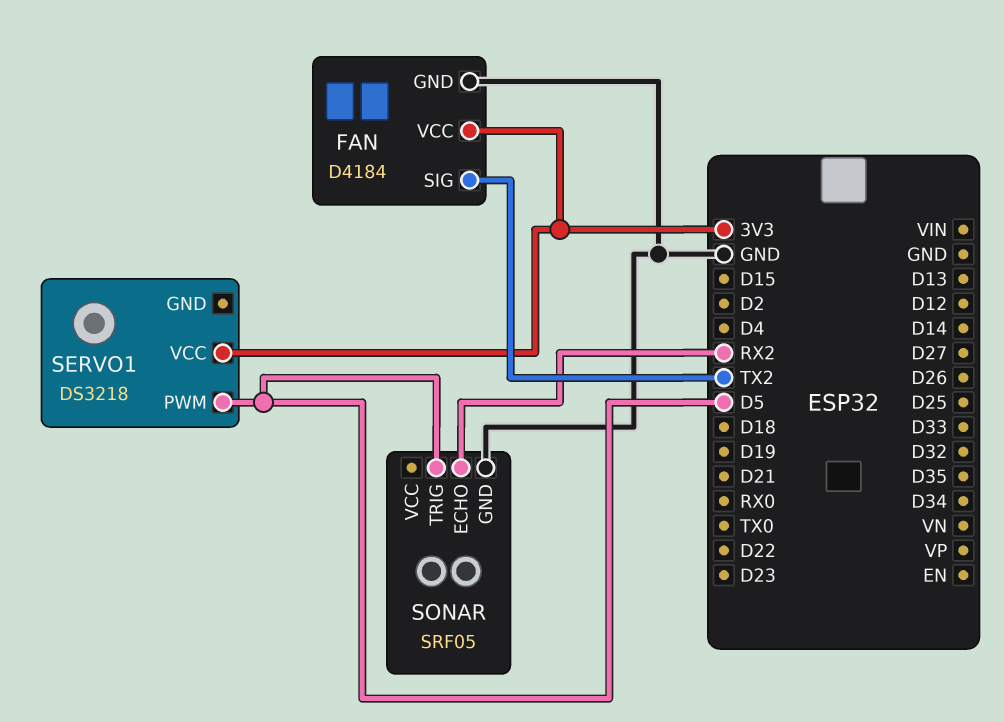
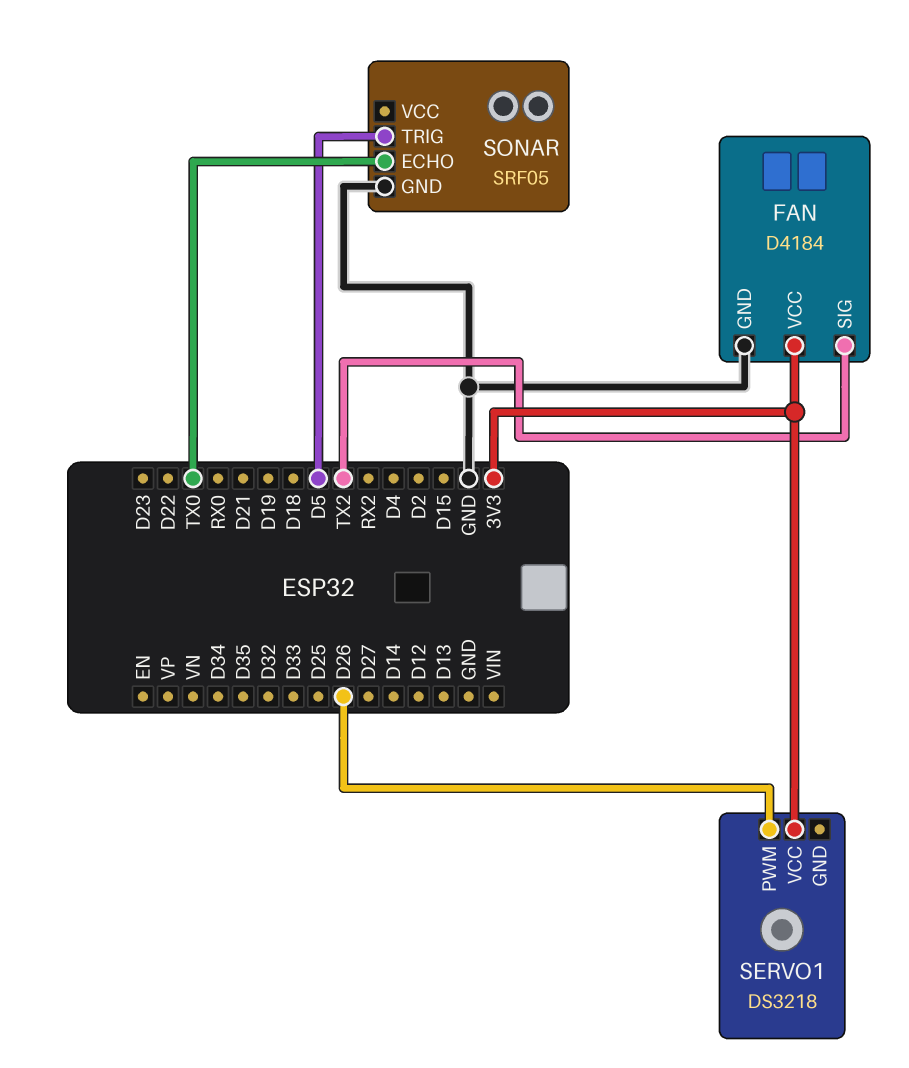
SERVO1 pin PWM: D5 -> D26
SONAR pin ECHO: RX2 -> TX0

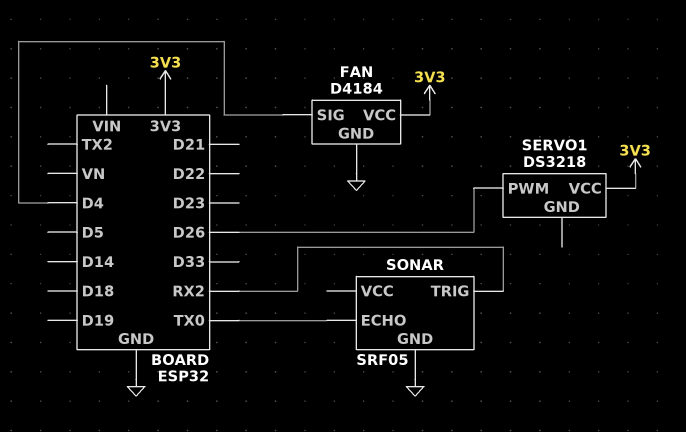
FAN pin SIG: TX2 -> D4
SONAR pin TRIG: D5 -> RX2

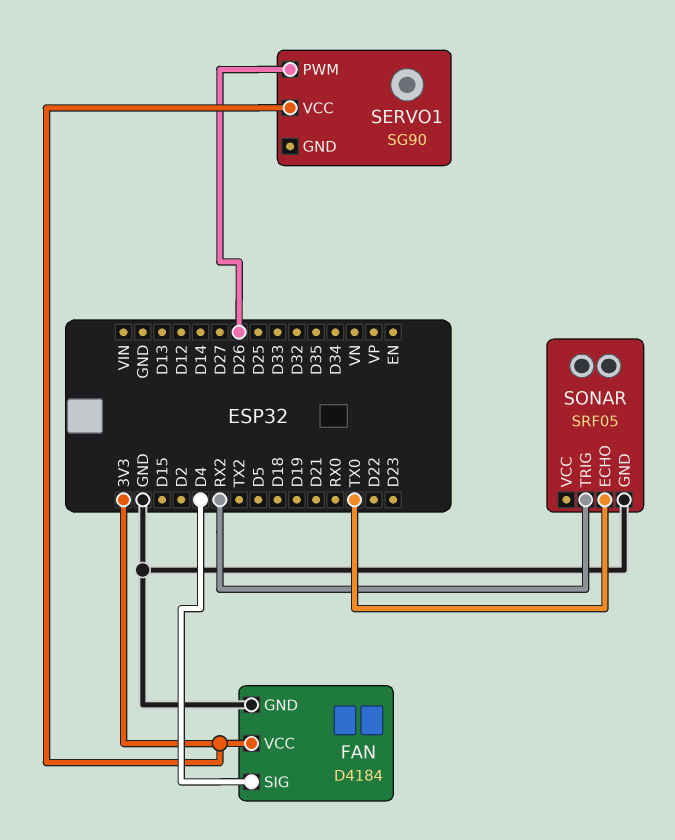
SERVO1: DS3218 -> SG90

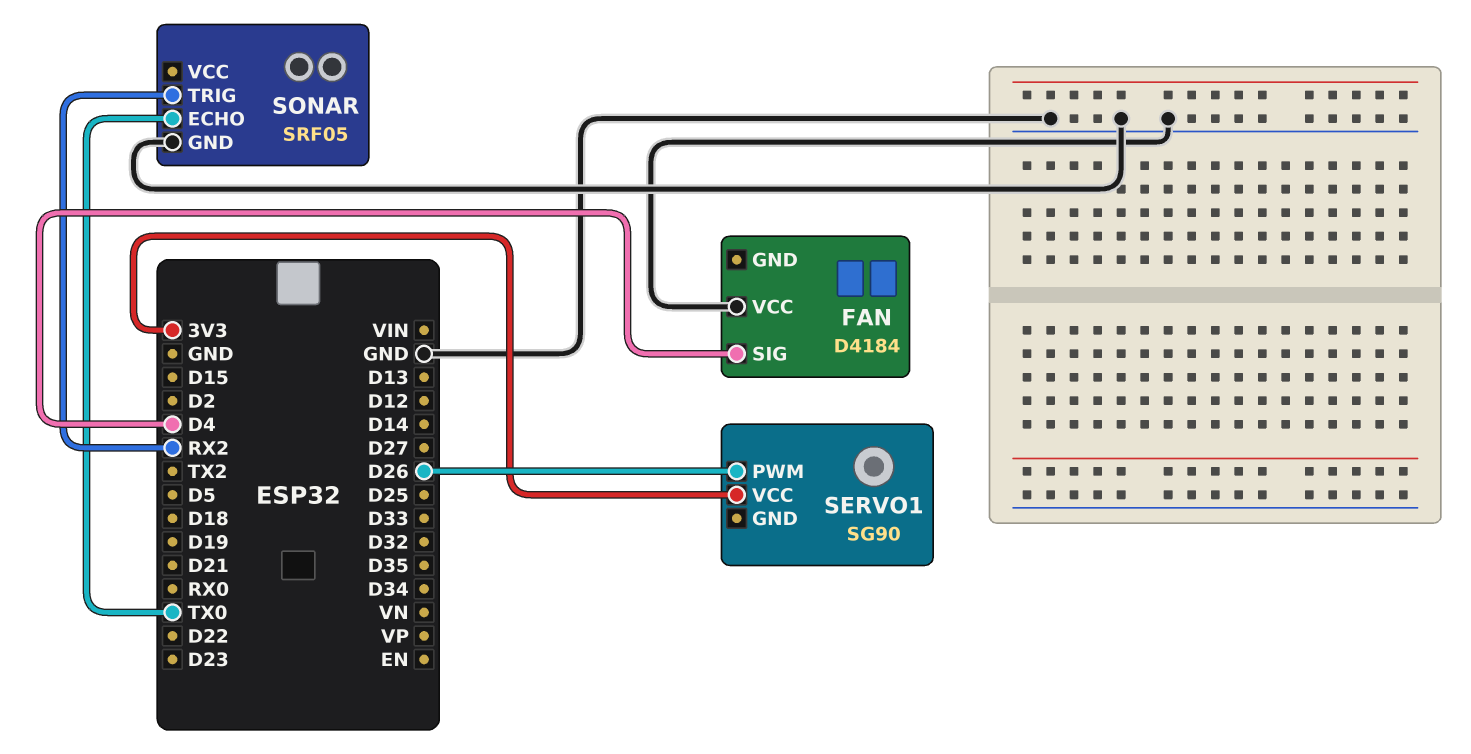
FAN pin GND: GND -> none
FAN pin VCC: 3V3 -> GND

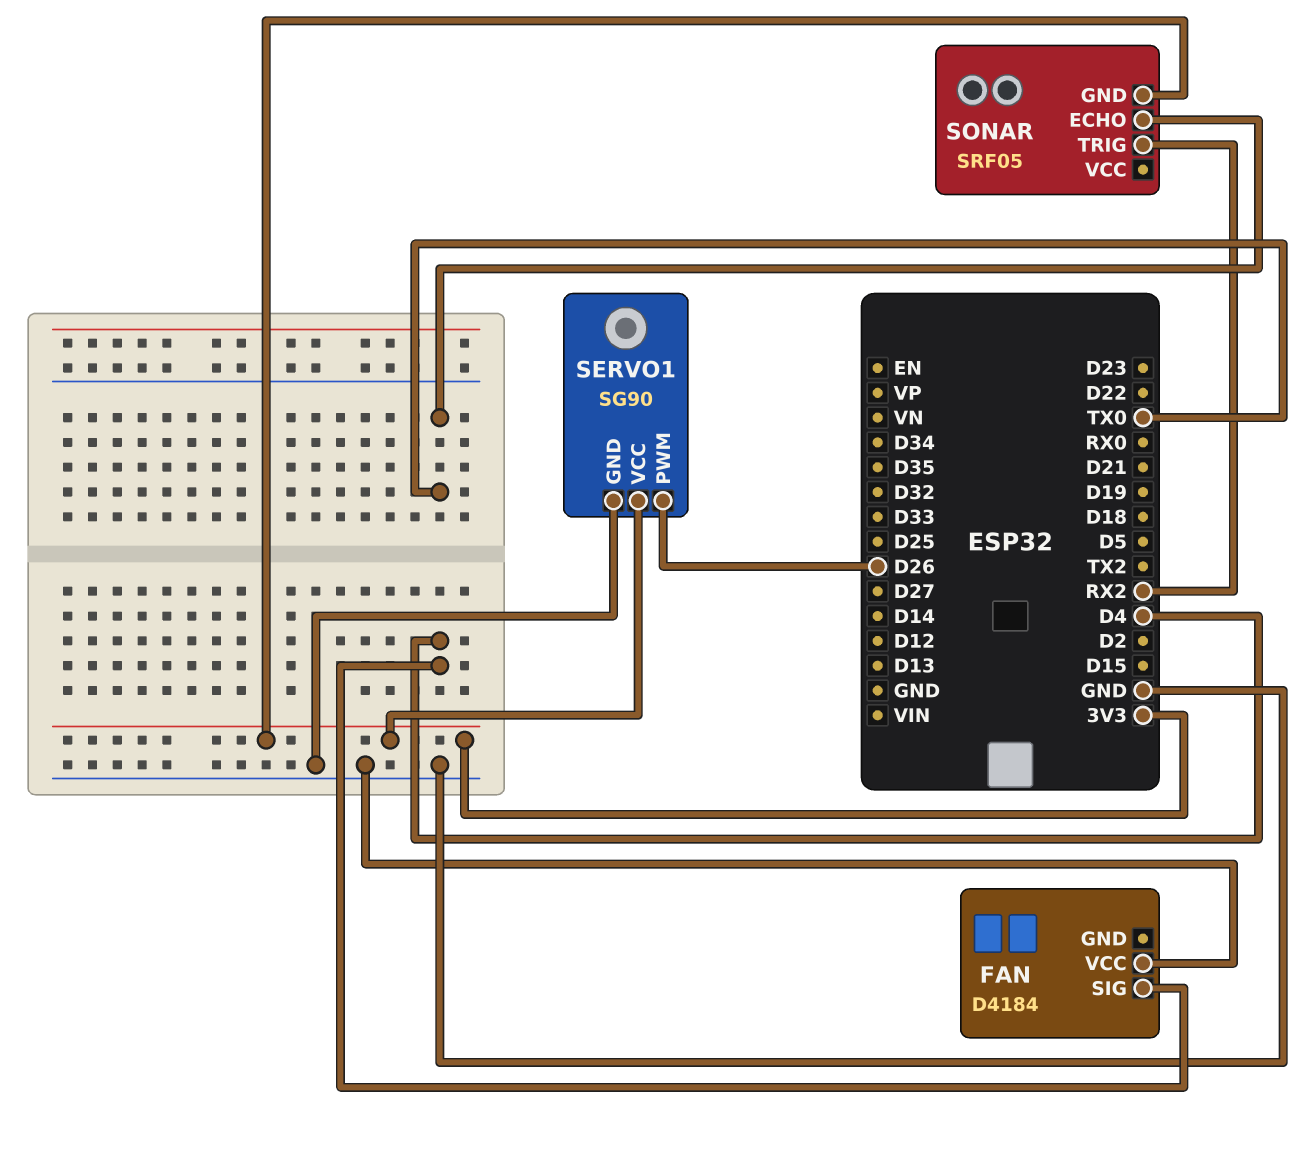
SERVO1 pin GND: none -> GND
SONAR pin GND: GND -> 3V3

